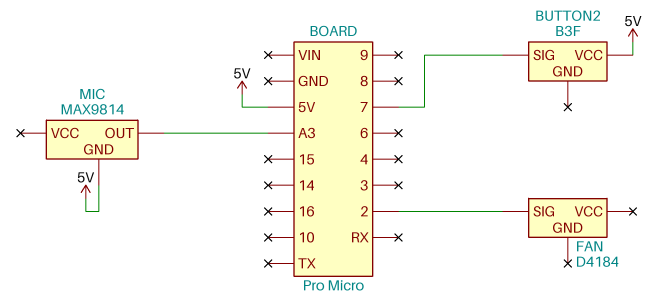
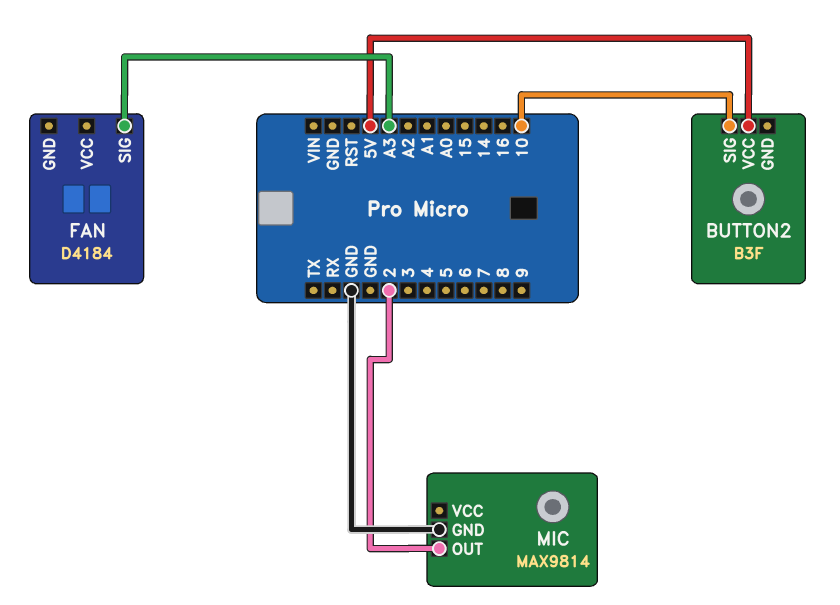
BUTTON2 pin SIG: 7 -> 10
FAN pin SIG: 2 -> A3
MIC pin GND: 5V -> GND
MIC pin OUT: A3 -> 2

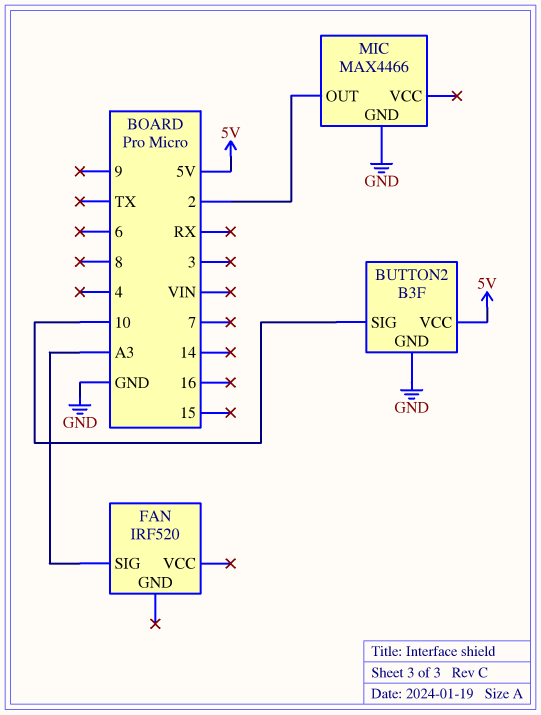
BUTTON2 pin GND: none -> GND
FAN: D4184 -> IRF520
MIC: MAX9814 -> MAX4466

